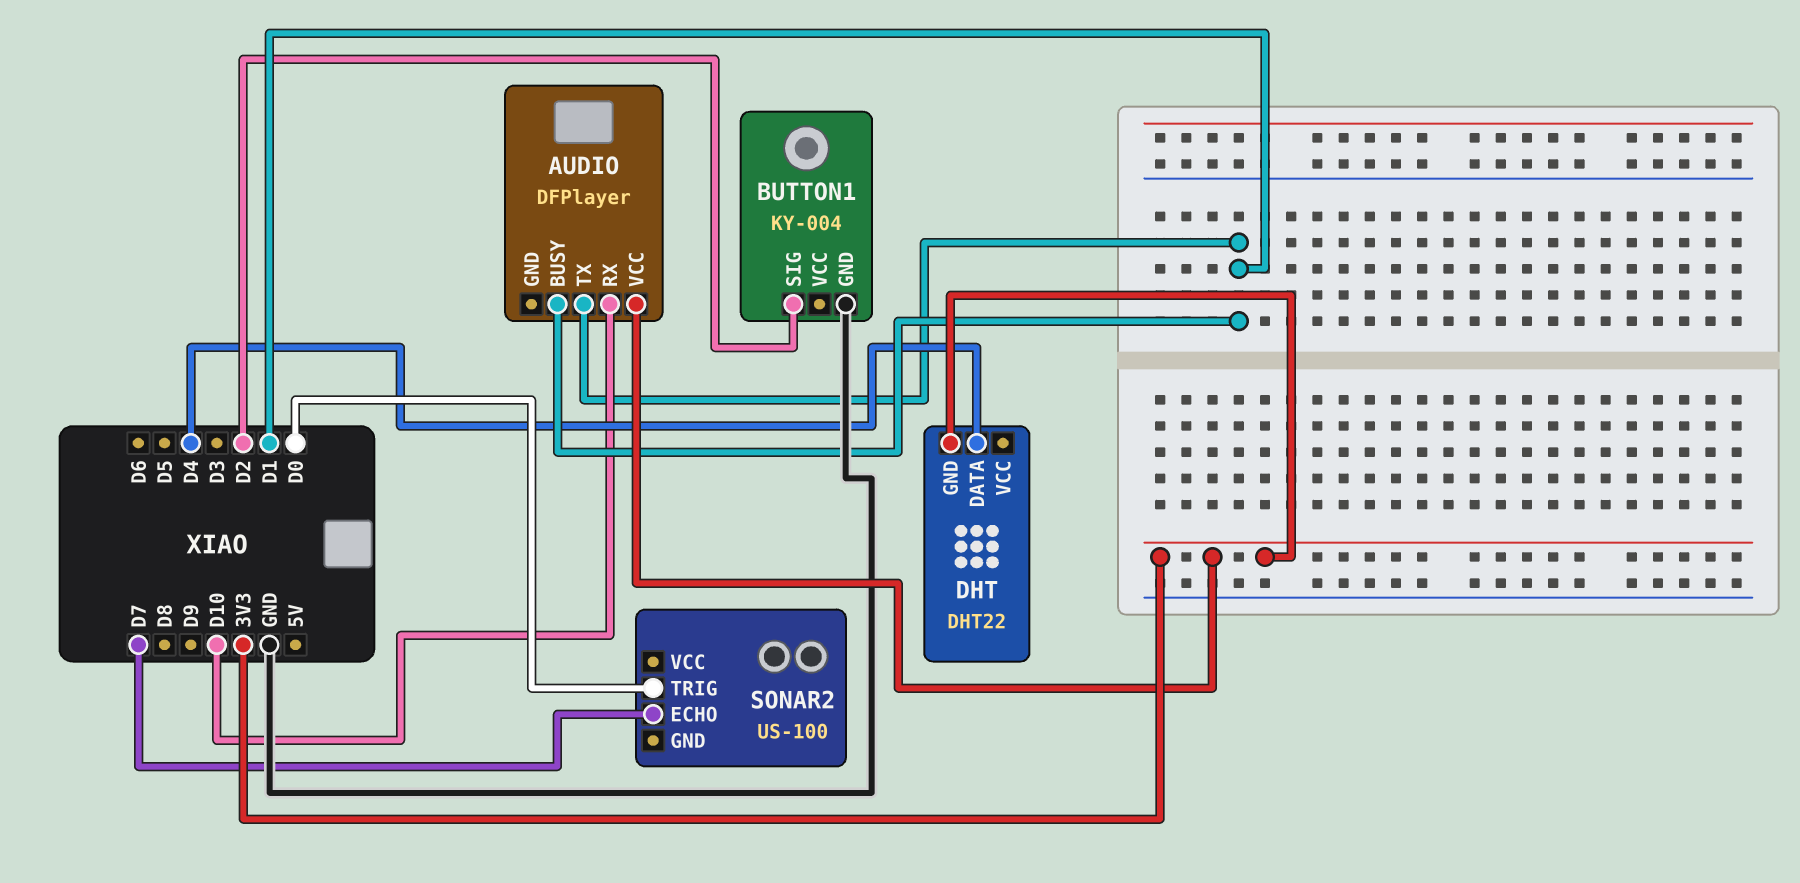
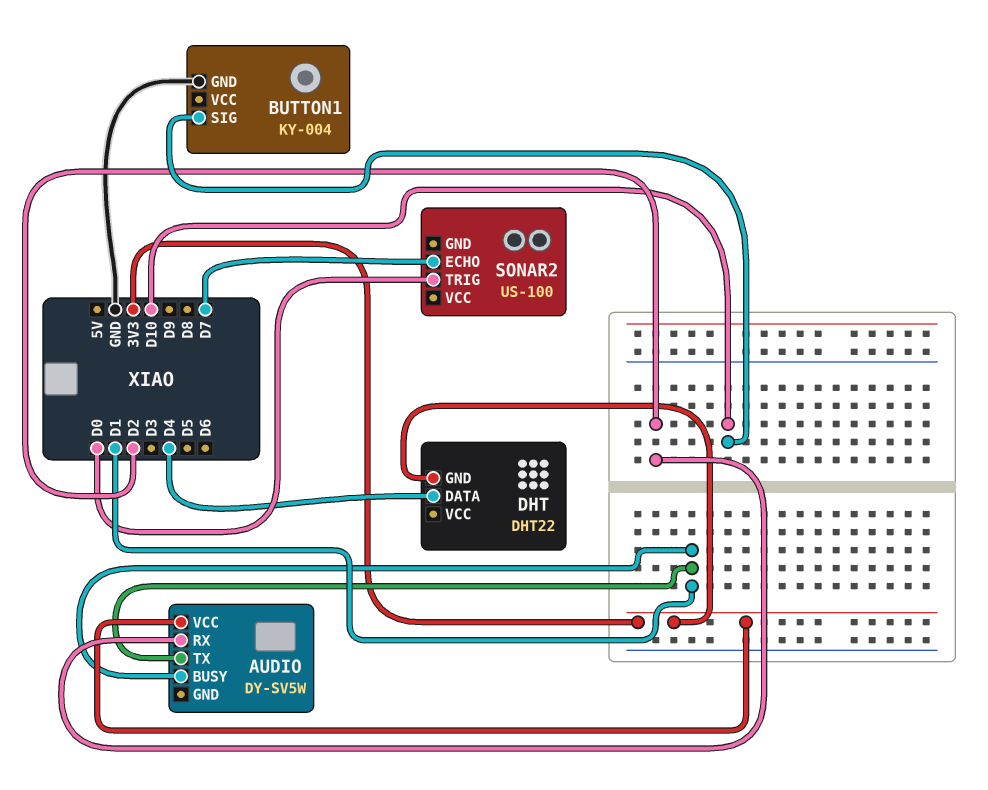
AUDIO: DFPlayer -> DY-SV5W
AUDIO pin RX: D10 -> D2
BUTTON1 pin SIG: D2 -> D10

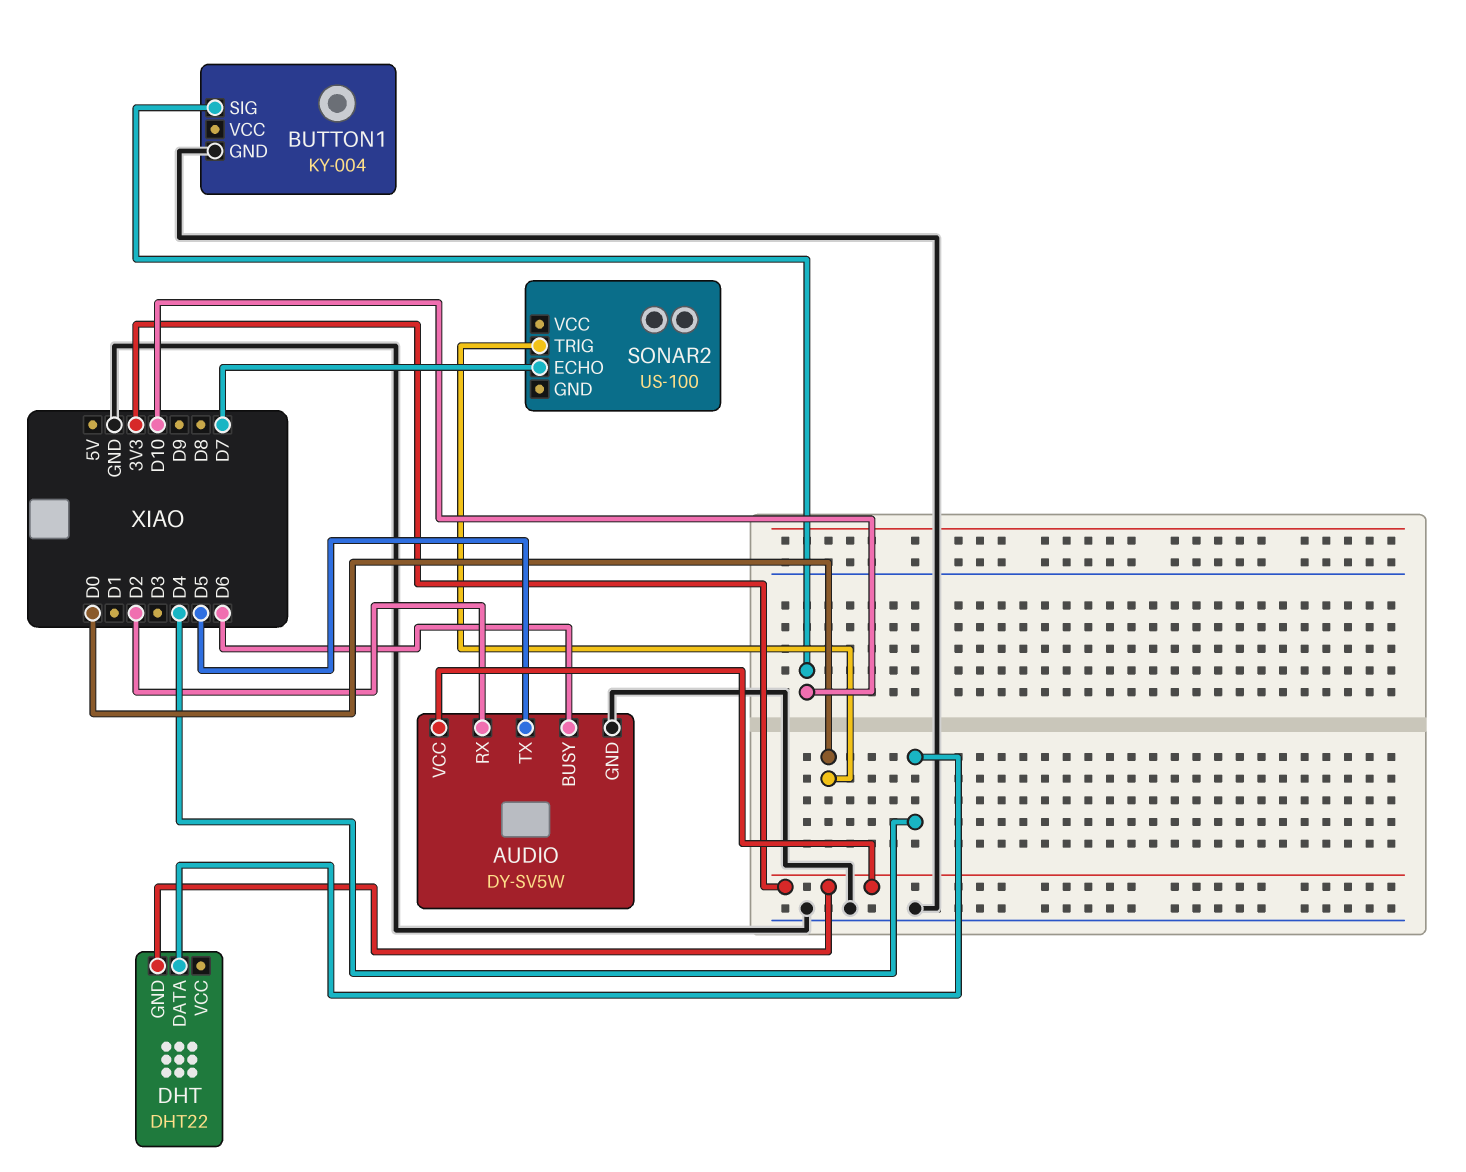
AUDIO pin BUSY: D1 -> D6
AUDIO pin GND: none -> GND
AUDIO pin TX: D1 -> D5

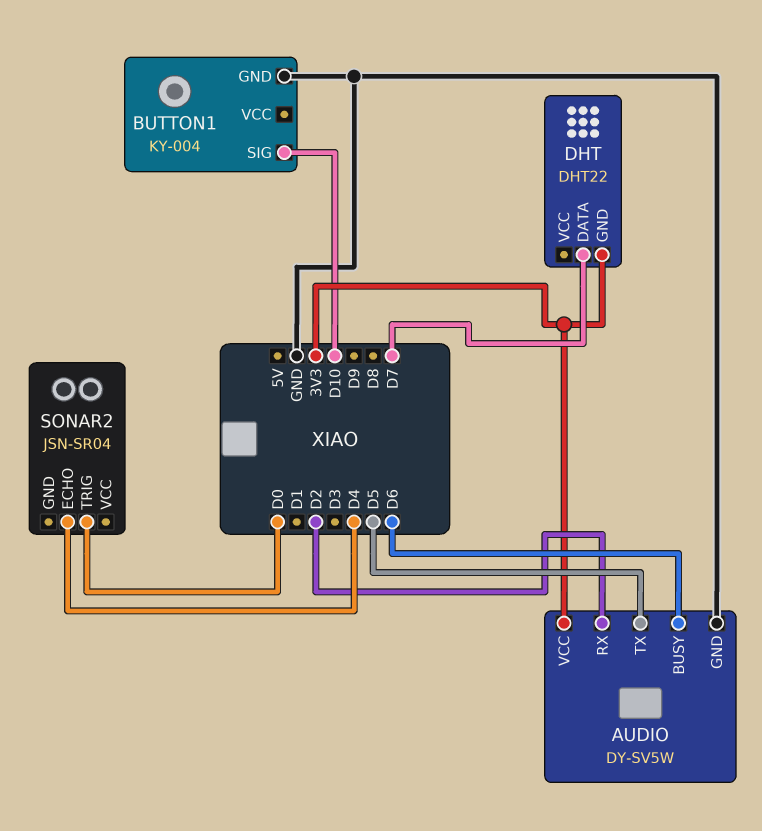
DHT pin DATA: D4 -> D7
SONAR2: US-100 -> JSN-SR04
SONAR2 pin ECHO: D7 -> D4

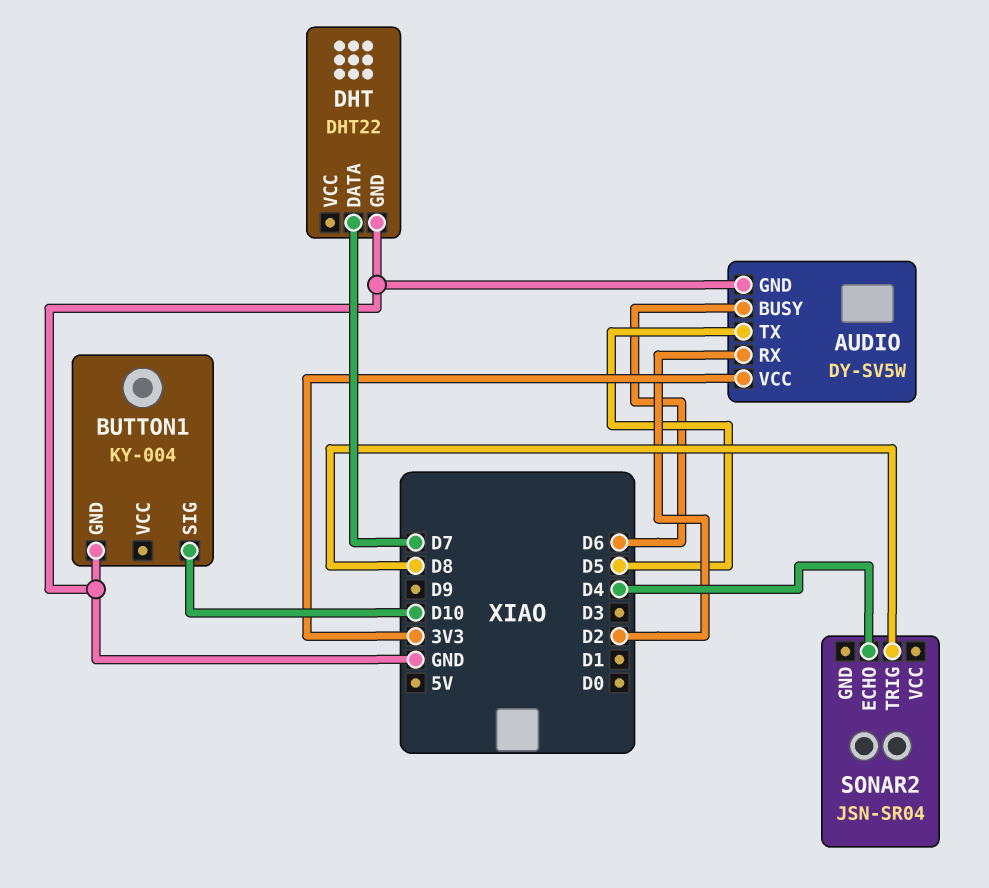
DHT pin GND: 3V3 -> GND
SONAR2 pin TRIG: D0 -> D8

